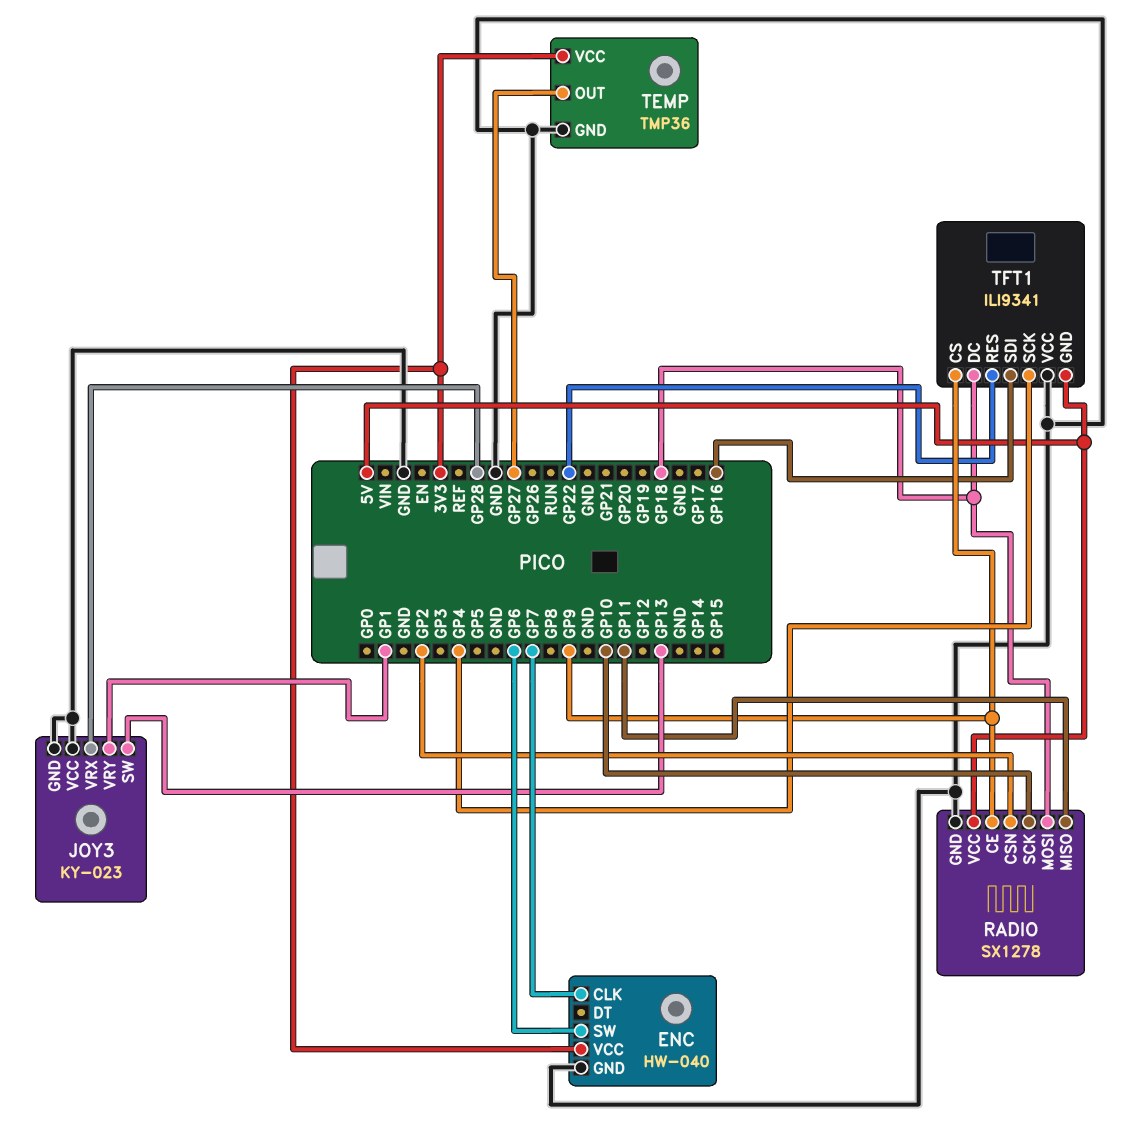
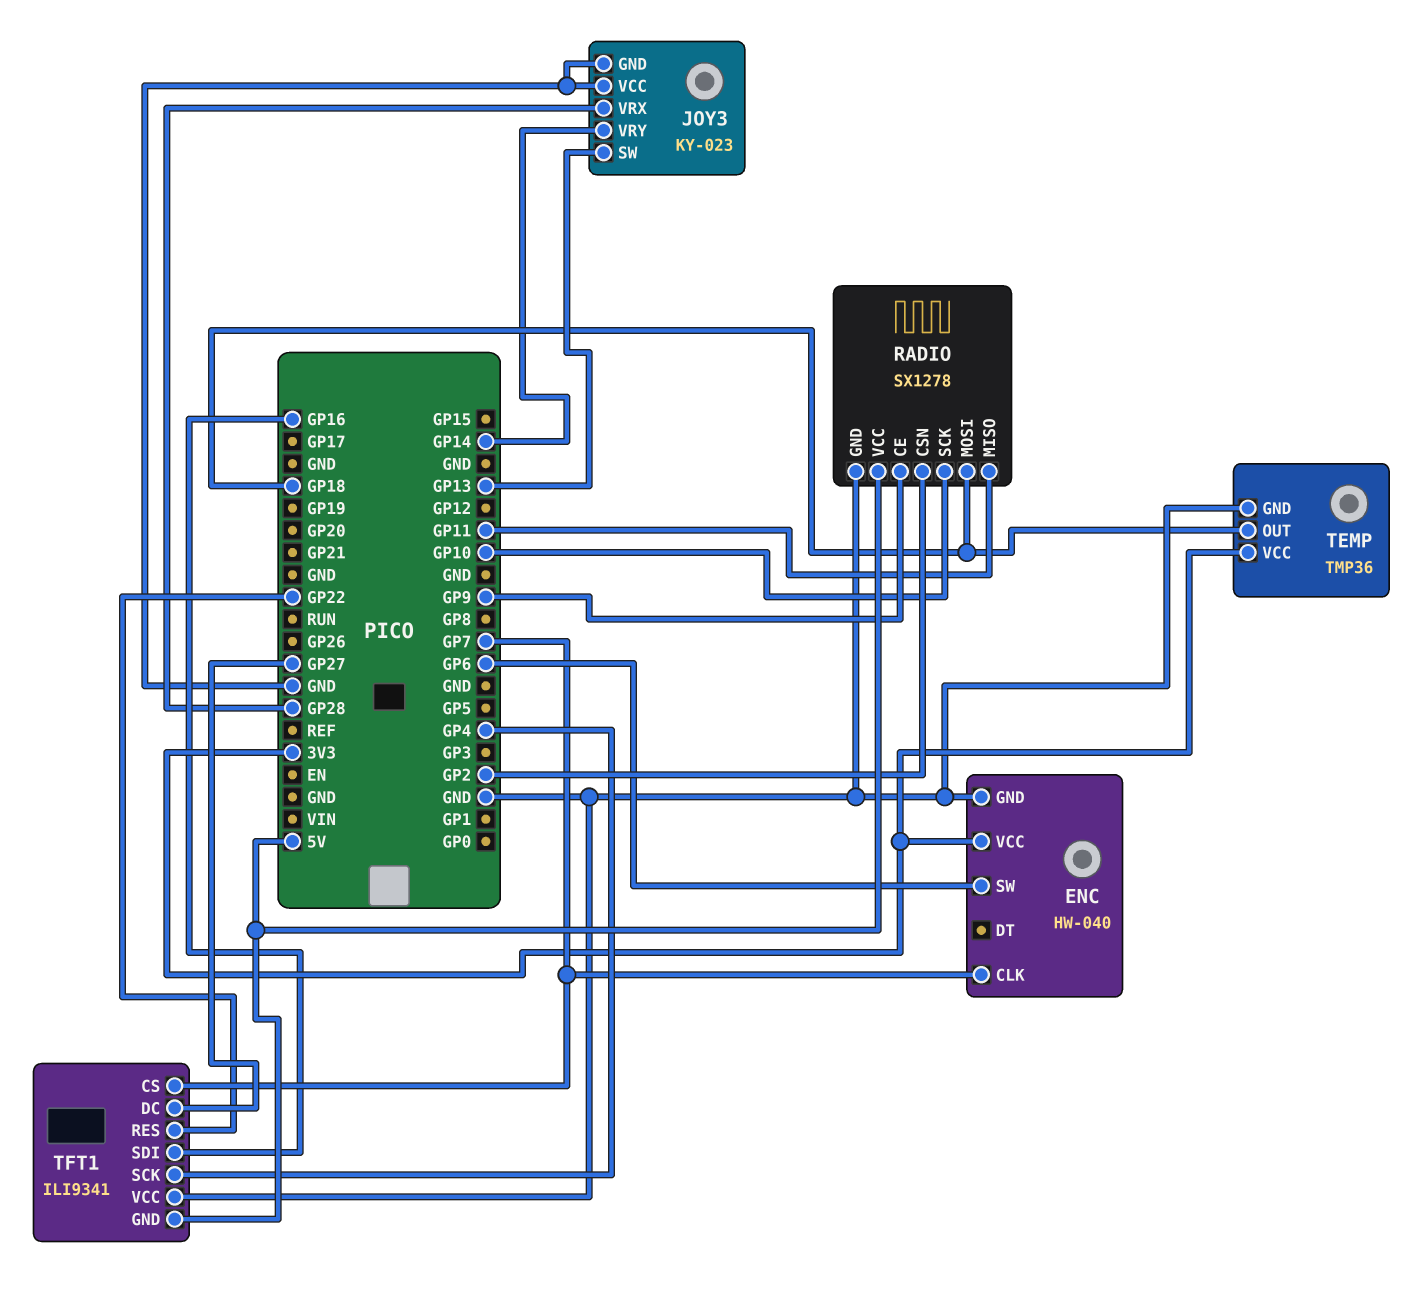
JOY3 pin VRY: GP1 -> GP14
TEMP pin OUT: GP27 -> GP18
TFT1 pin CS: GP9 -> GP7
TFT1 pin DC: GP18 -> GP27

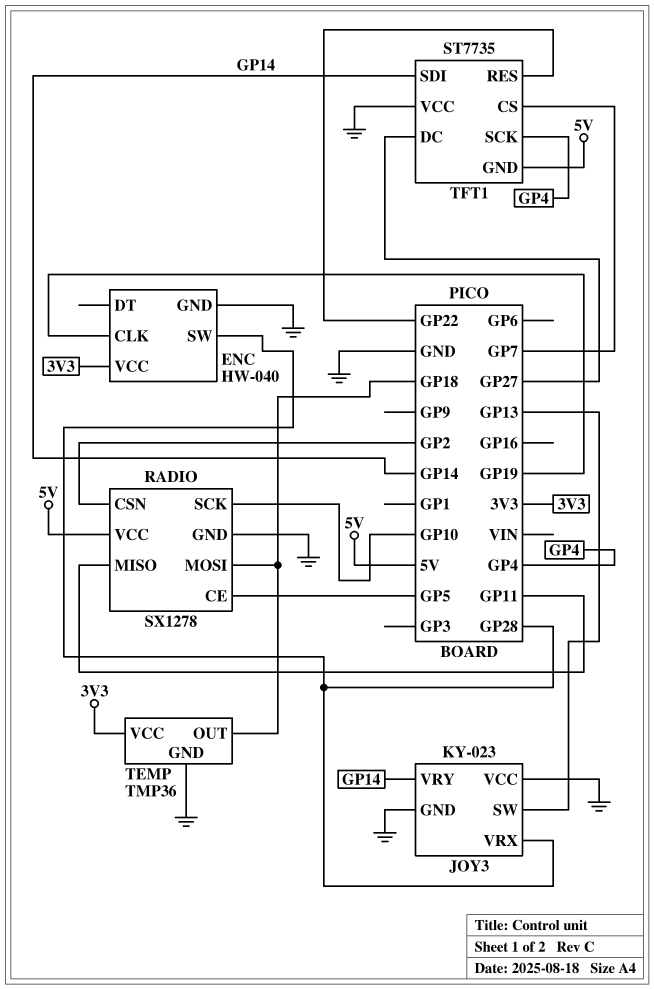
ENC pin CLK: GP7 -> GP19
ENC pin SW: GP6 -> GP28
RADIO pin CE: GP9 -> GP5
TFT1: ILI9341 -> ST7735
TFT1 pin SDI: GP16 -> GP14

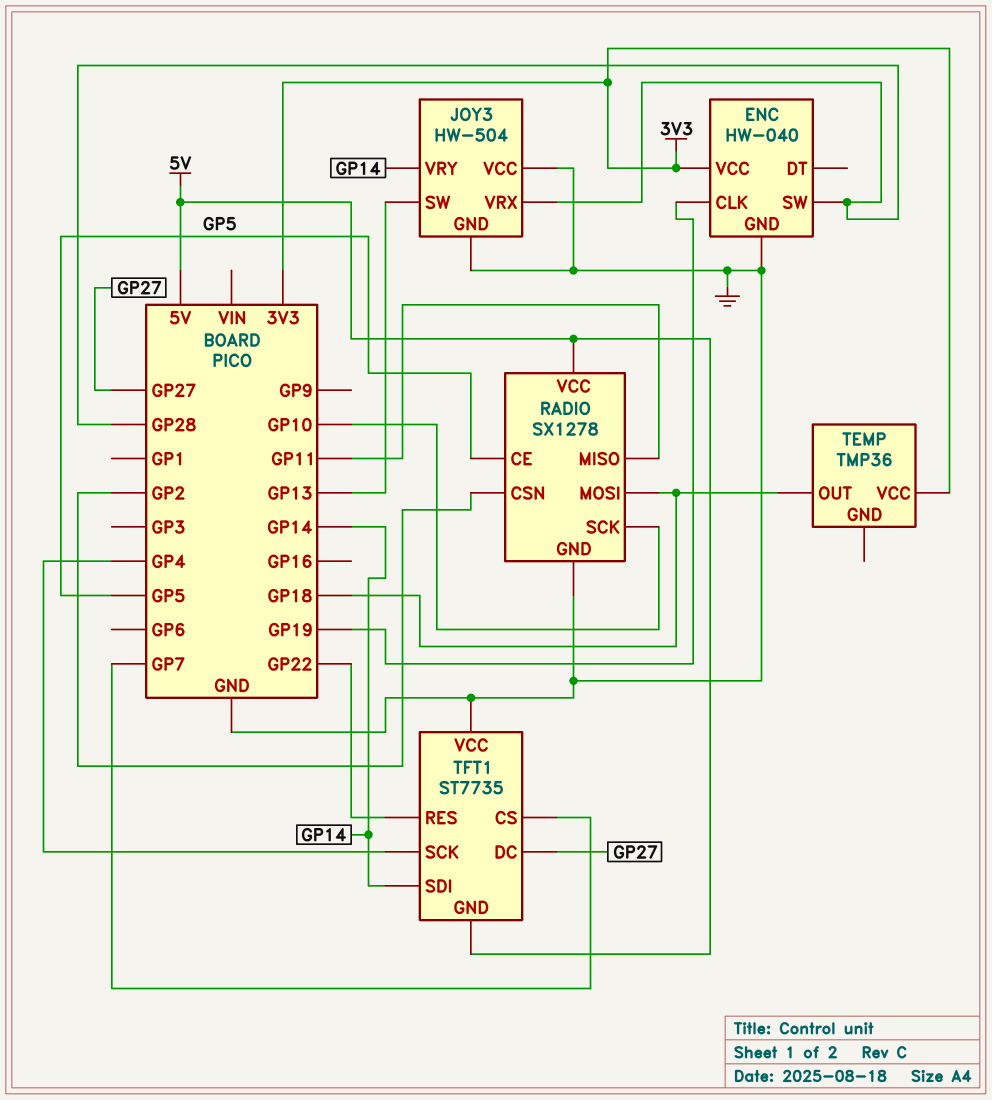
JOY3: KY-023 -> HW-504
TEMP pin GND: GND -> none

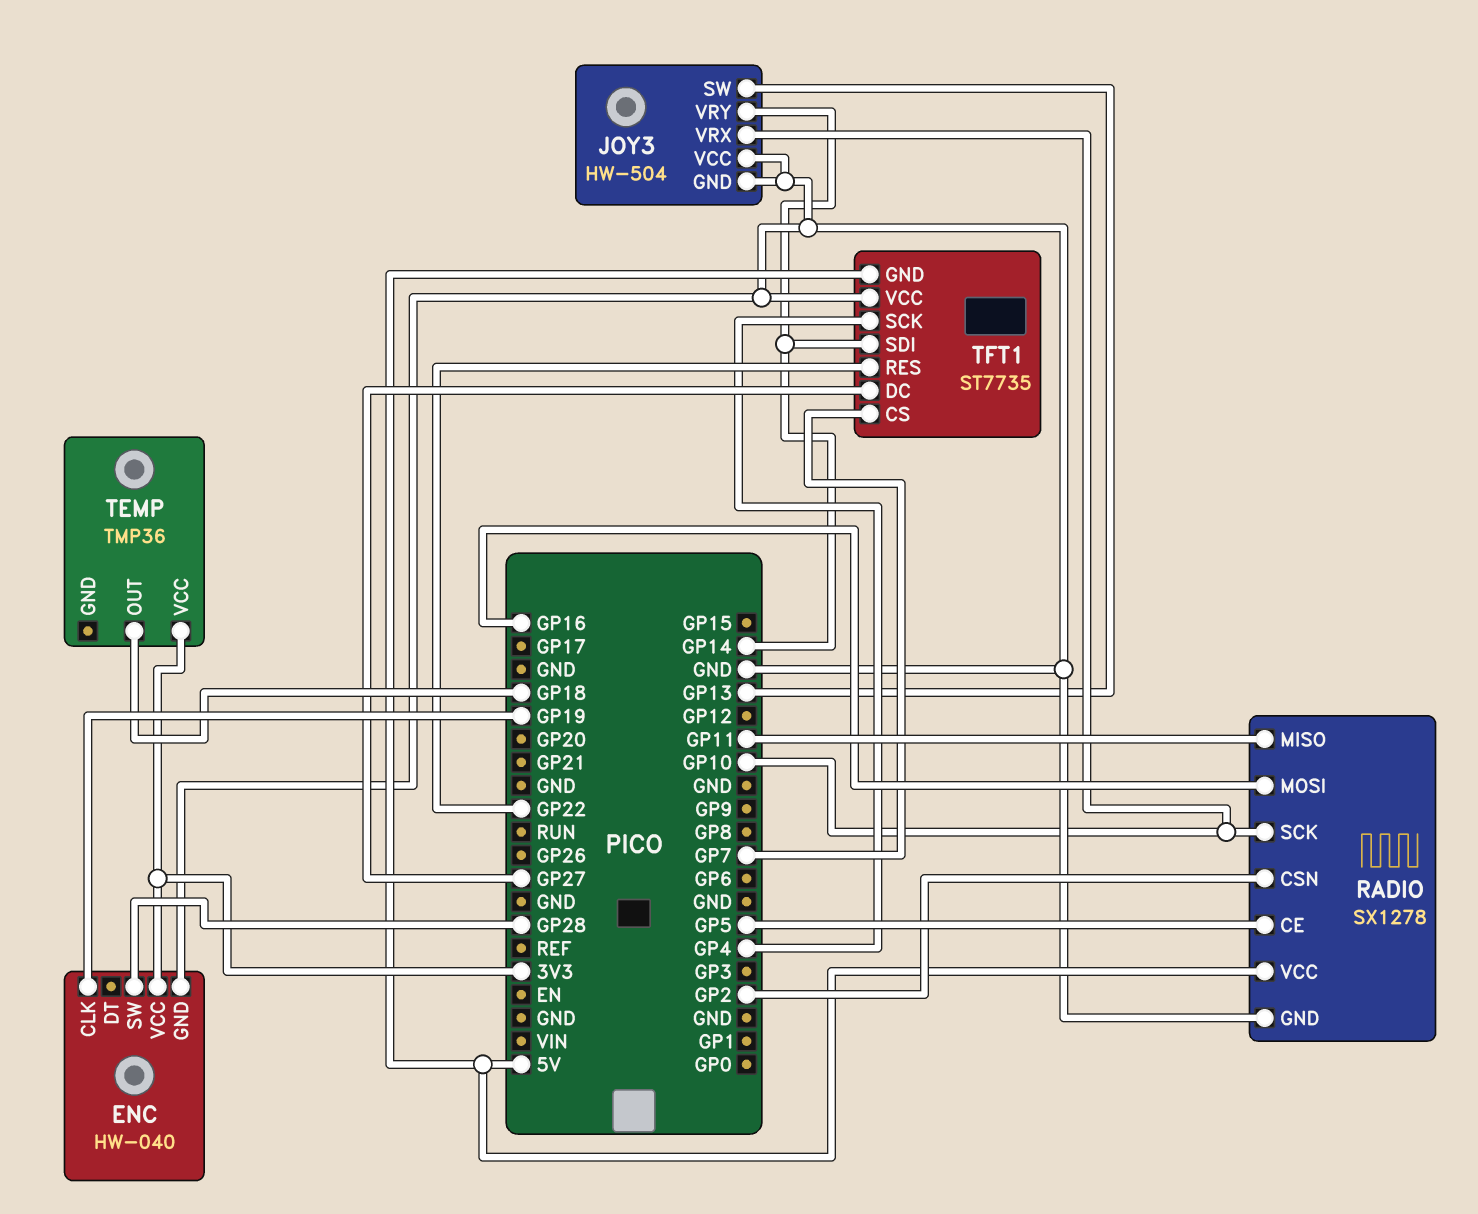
JOY3 pin VRX: GP28 -> GP10
RADIO pin MOSI: GP18 -> GP16

